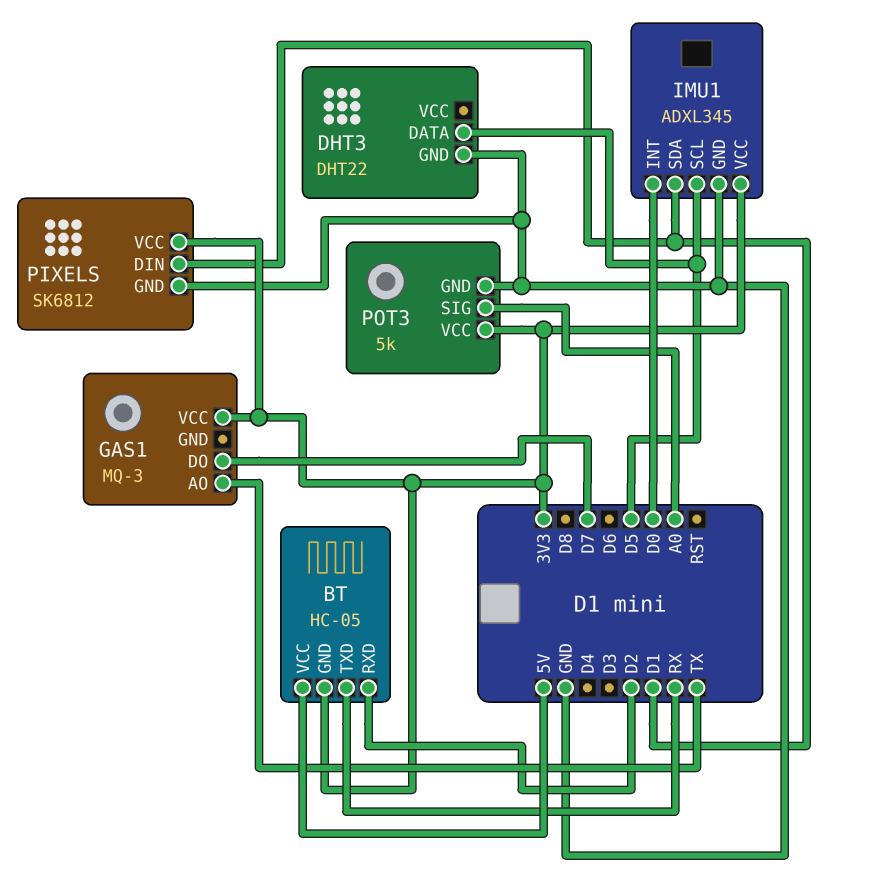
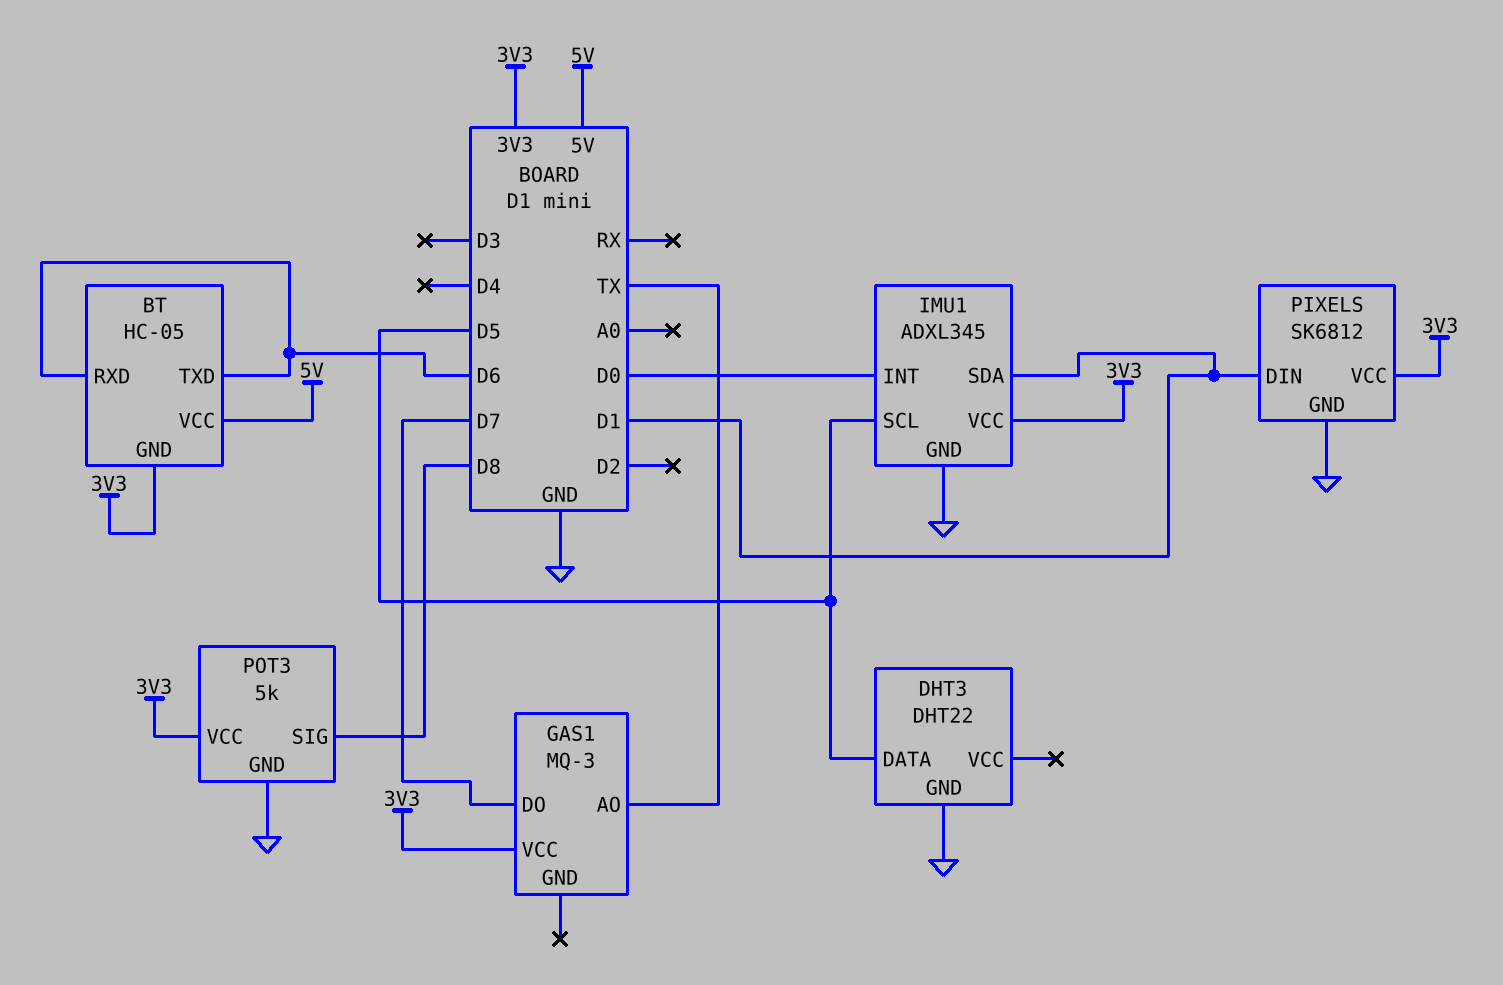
BT pin RXD: D2 -> D6
BT pin TXD: RX -> D6
POT3 pin SIG: A0 -> D8

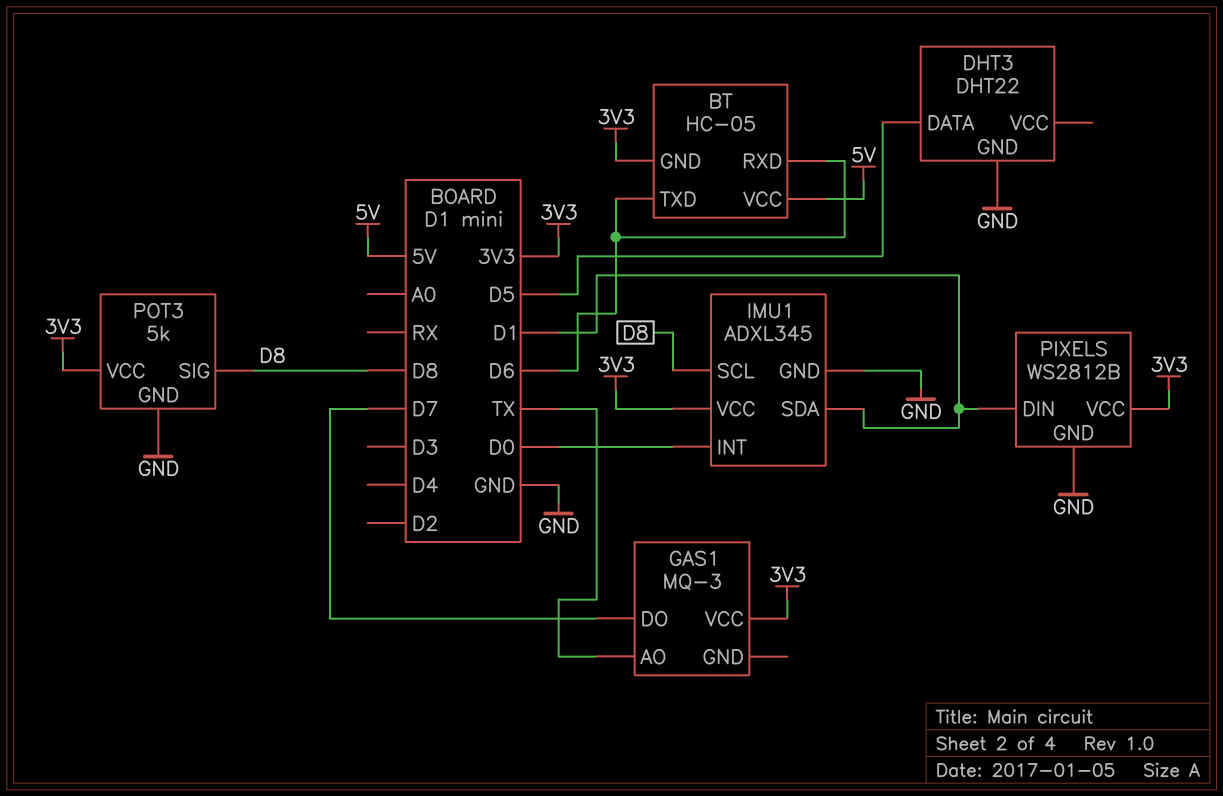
IMU1 pin SCL: D5 -> D8
PIXELS: SK6812 -> WS2812B

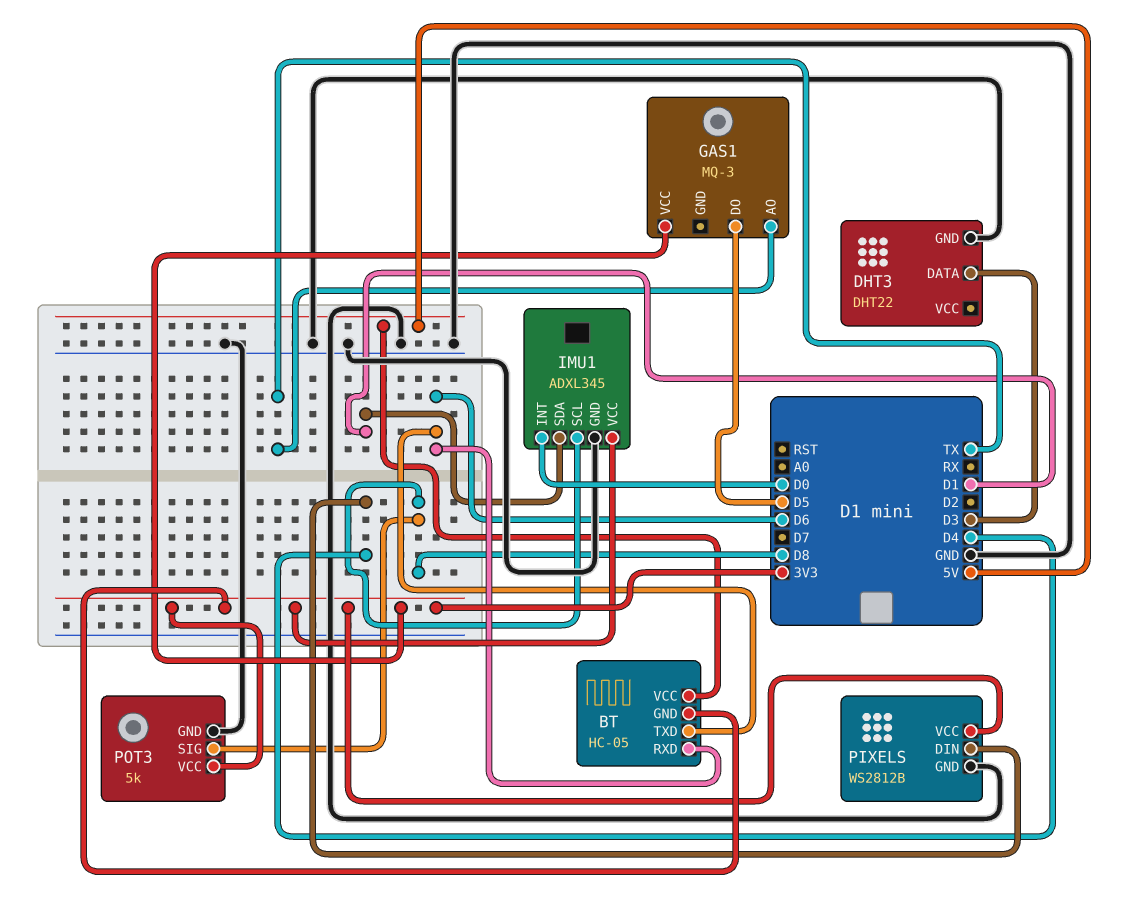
DHT3 pin DATA: D5 -> D3
GAS1 pin DO: D7 -> D5
PIXELS pin DIN: D1 -> D4

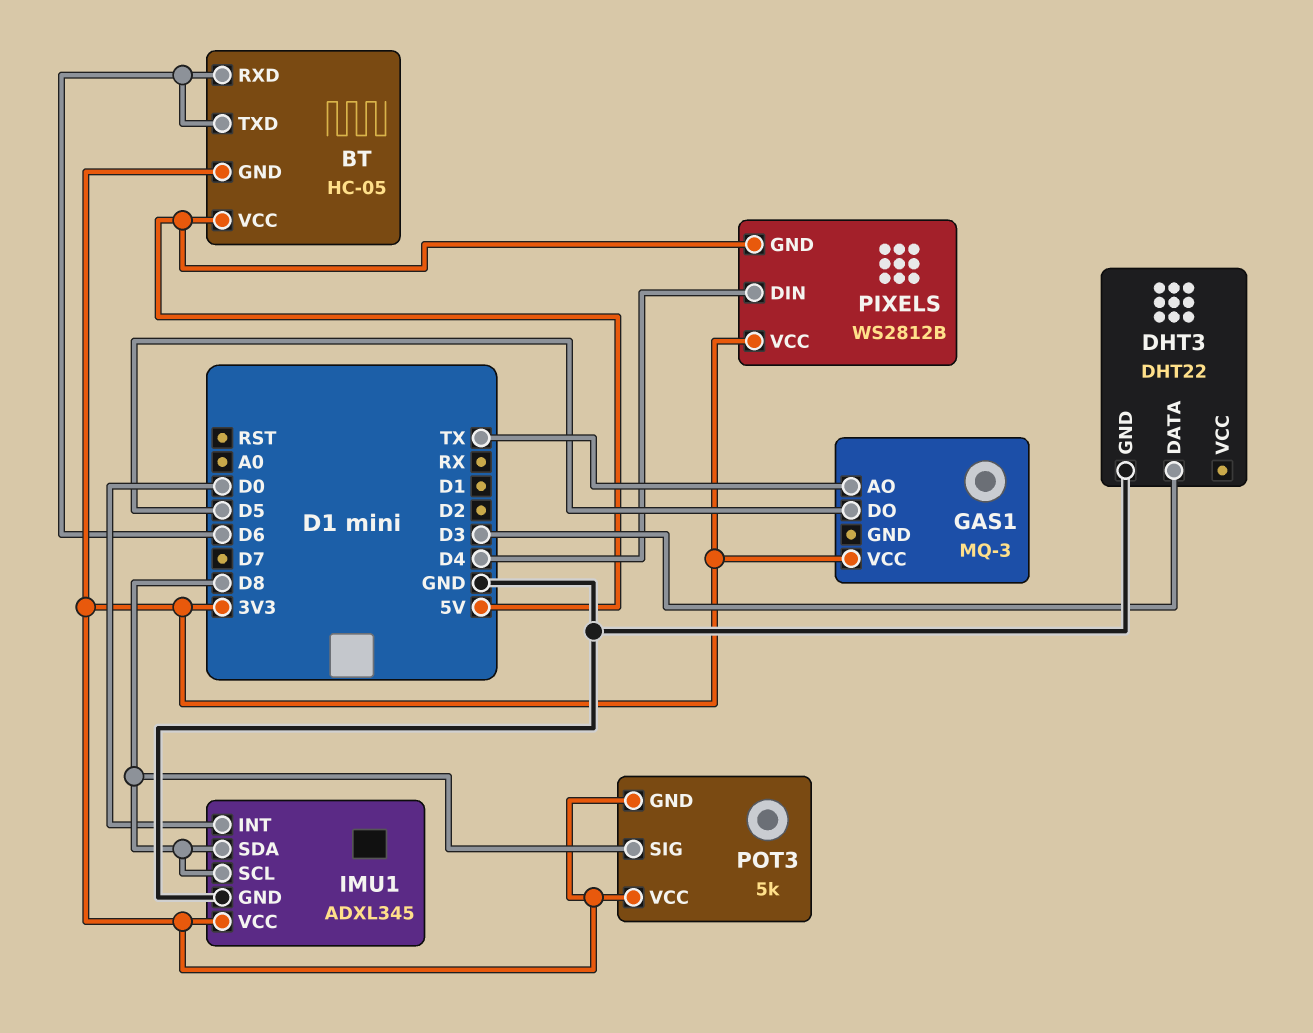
IMU1 pin SDA: D1 -> D8
PIXELS pin GND: GND -> 5V
POT3 pin GND: GND -> 3V3

